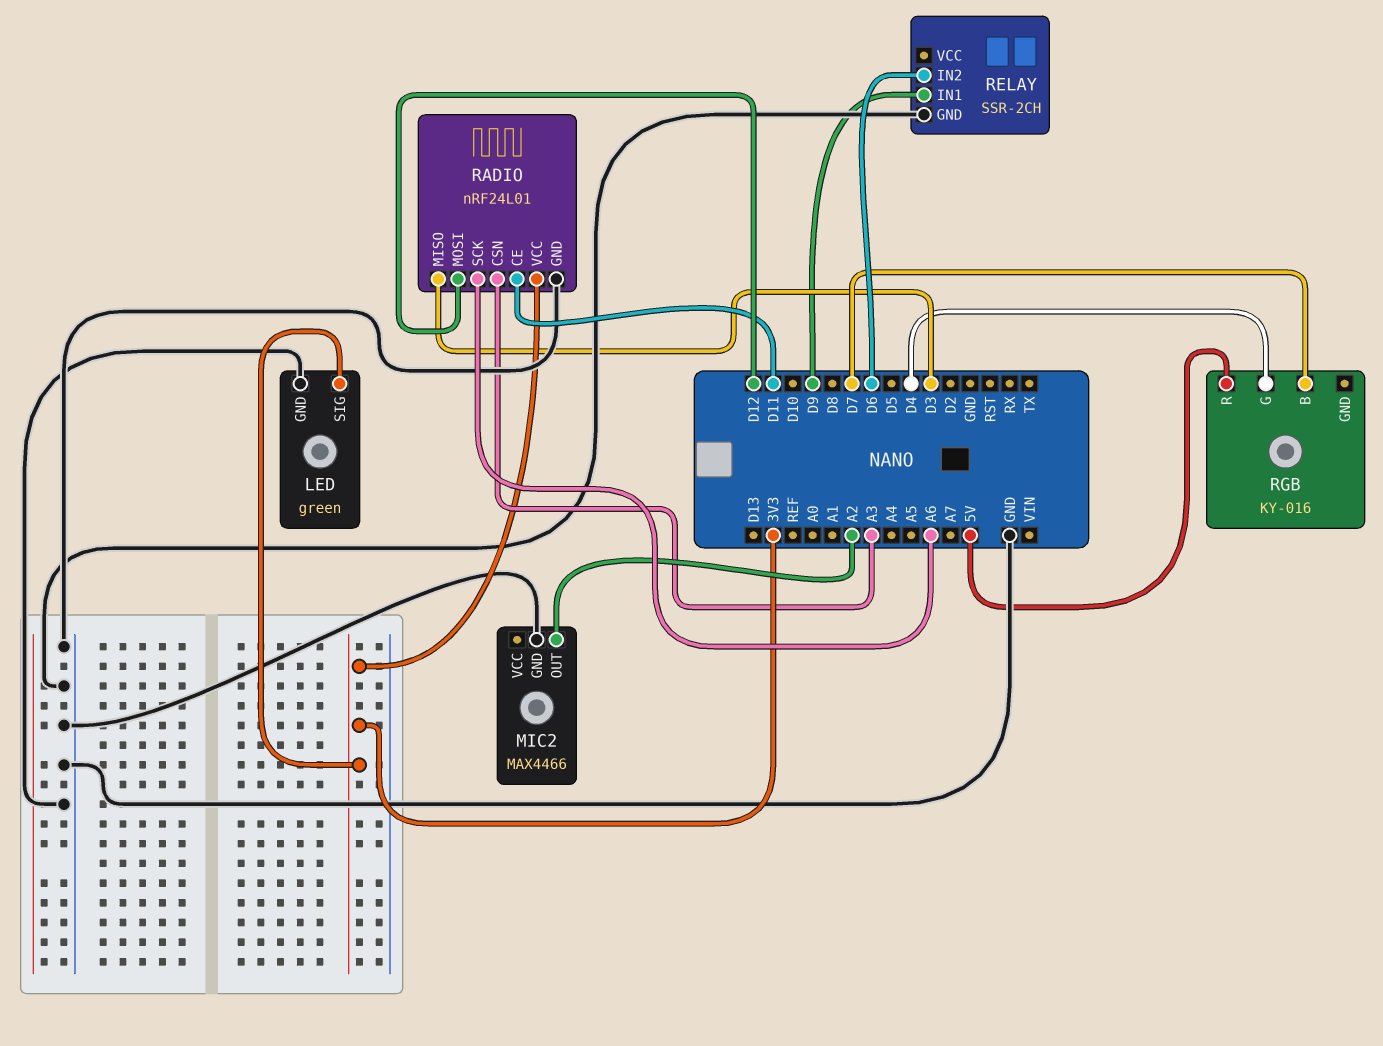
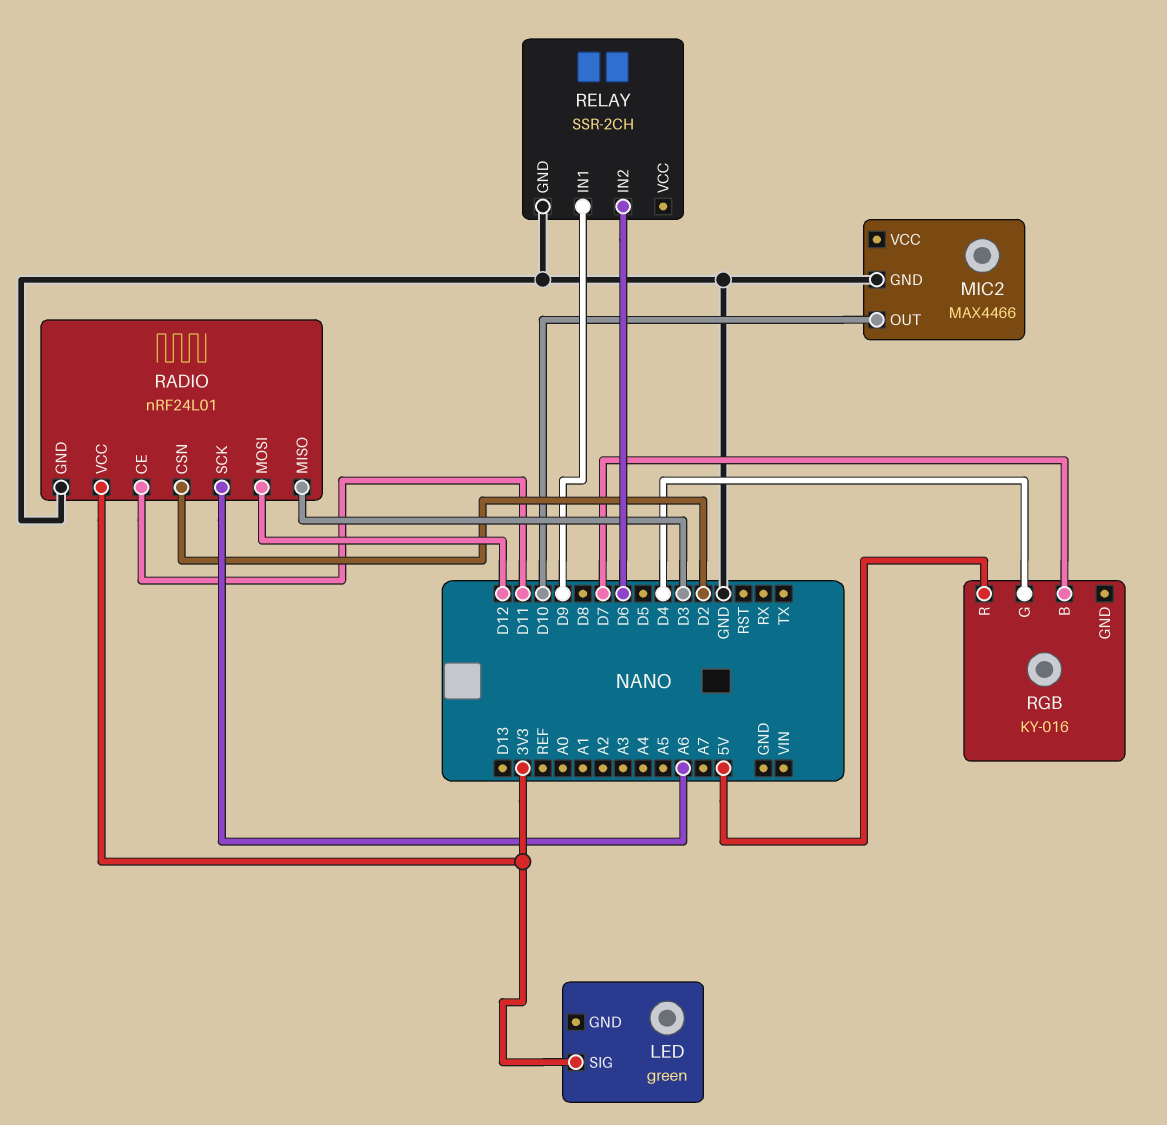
LED pin GND: GND -> none
MIC2 pin OUT: A2 -> D10
RADIO pin CSN: A3 -> D2

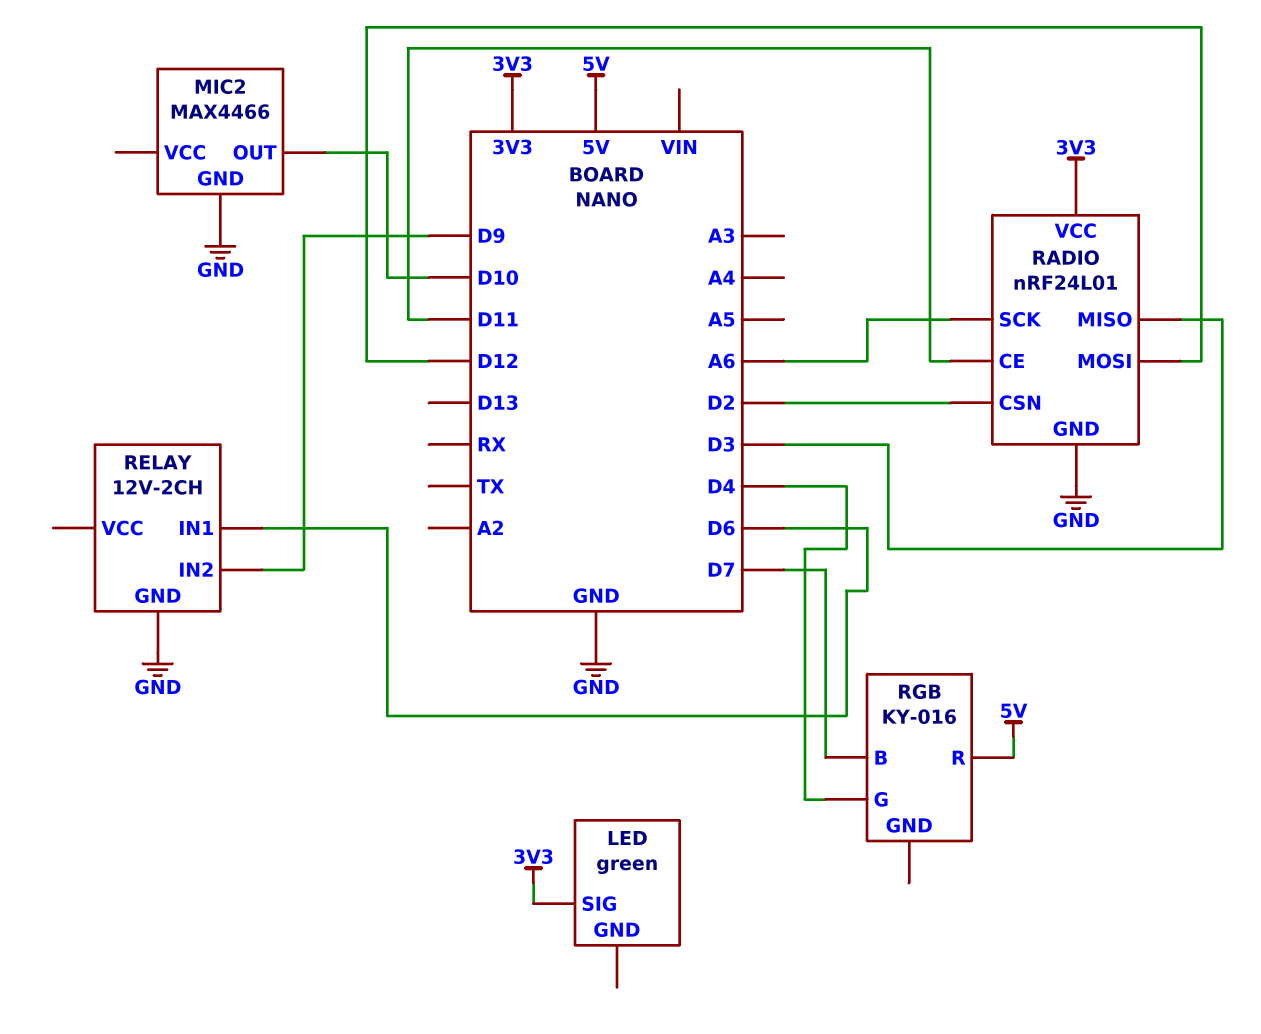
RELAY: SSR-2CH -> 12V-2CH
RELAY pin IN1: D9 -> D6
RELAY pin IN2: D6 -> D9

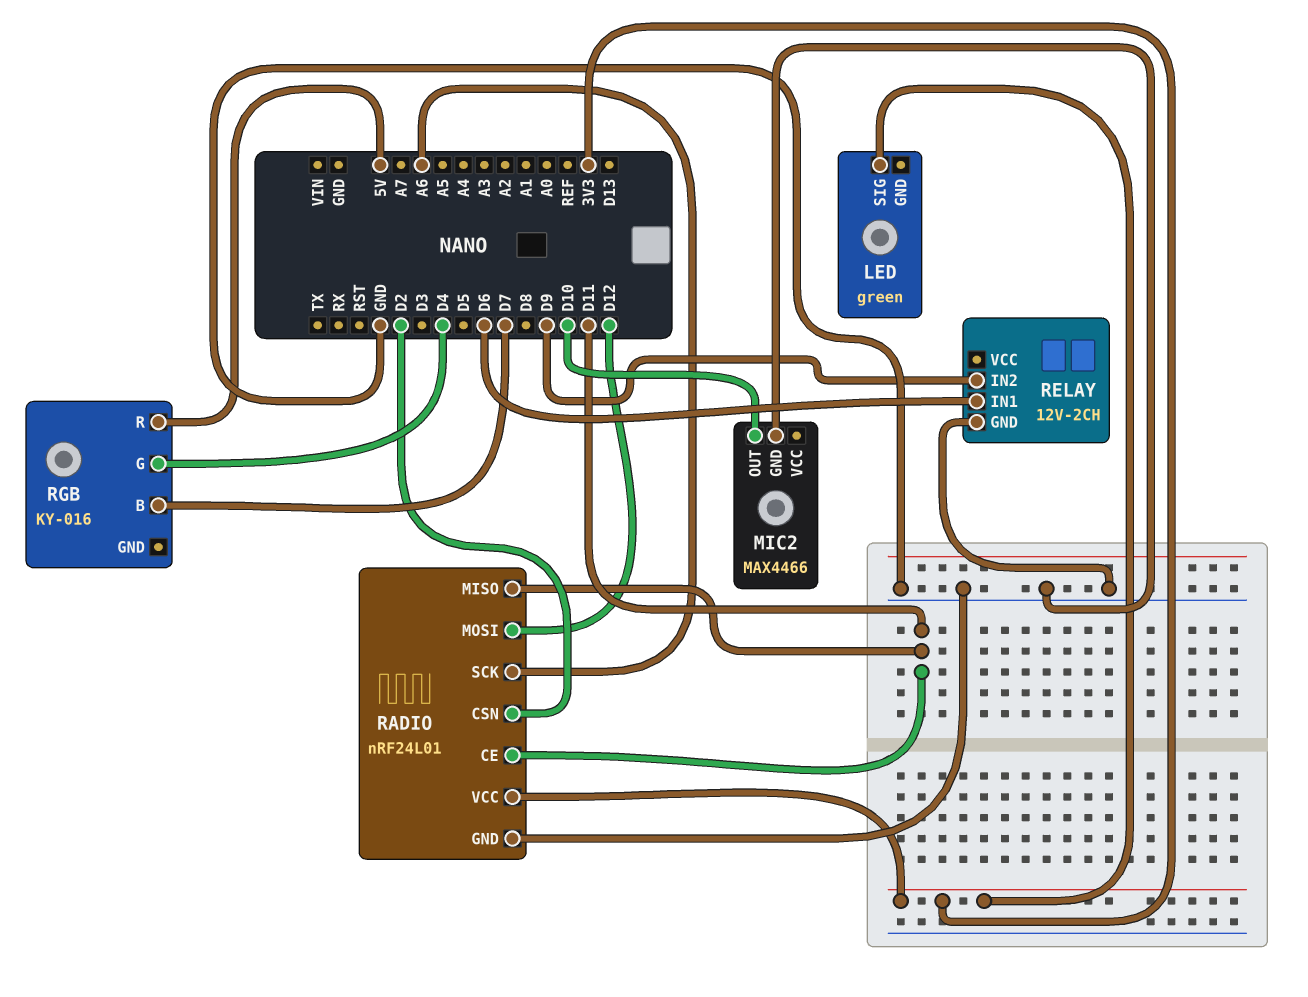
RADIO pin MISO: D3 -> D11

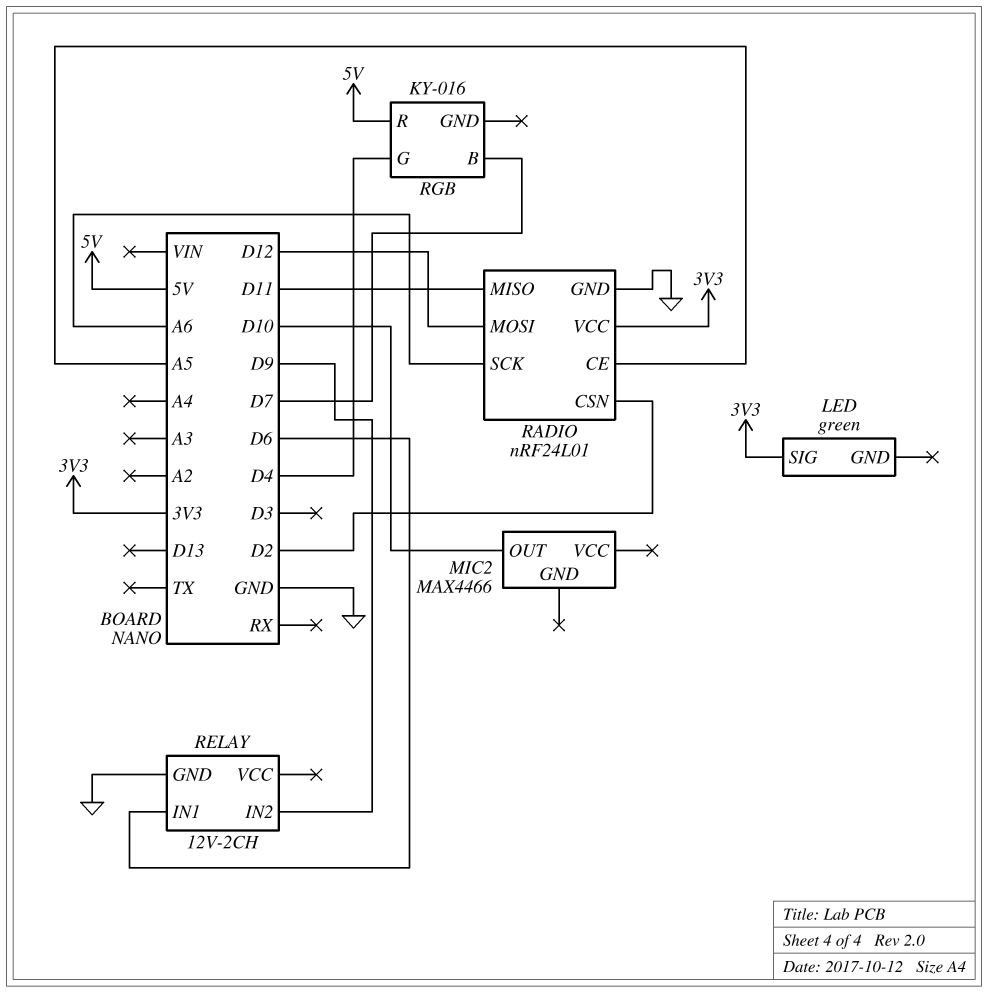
MIC2 pin GND: GND -> none
RADIO pin CE: D11 -> A5

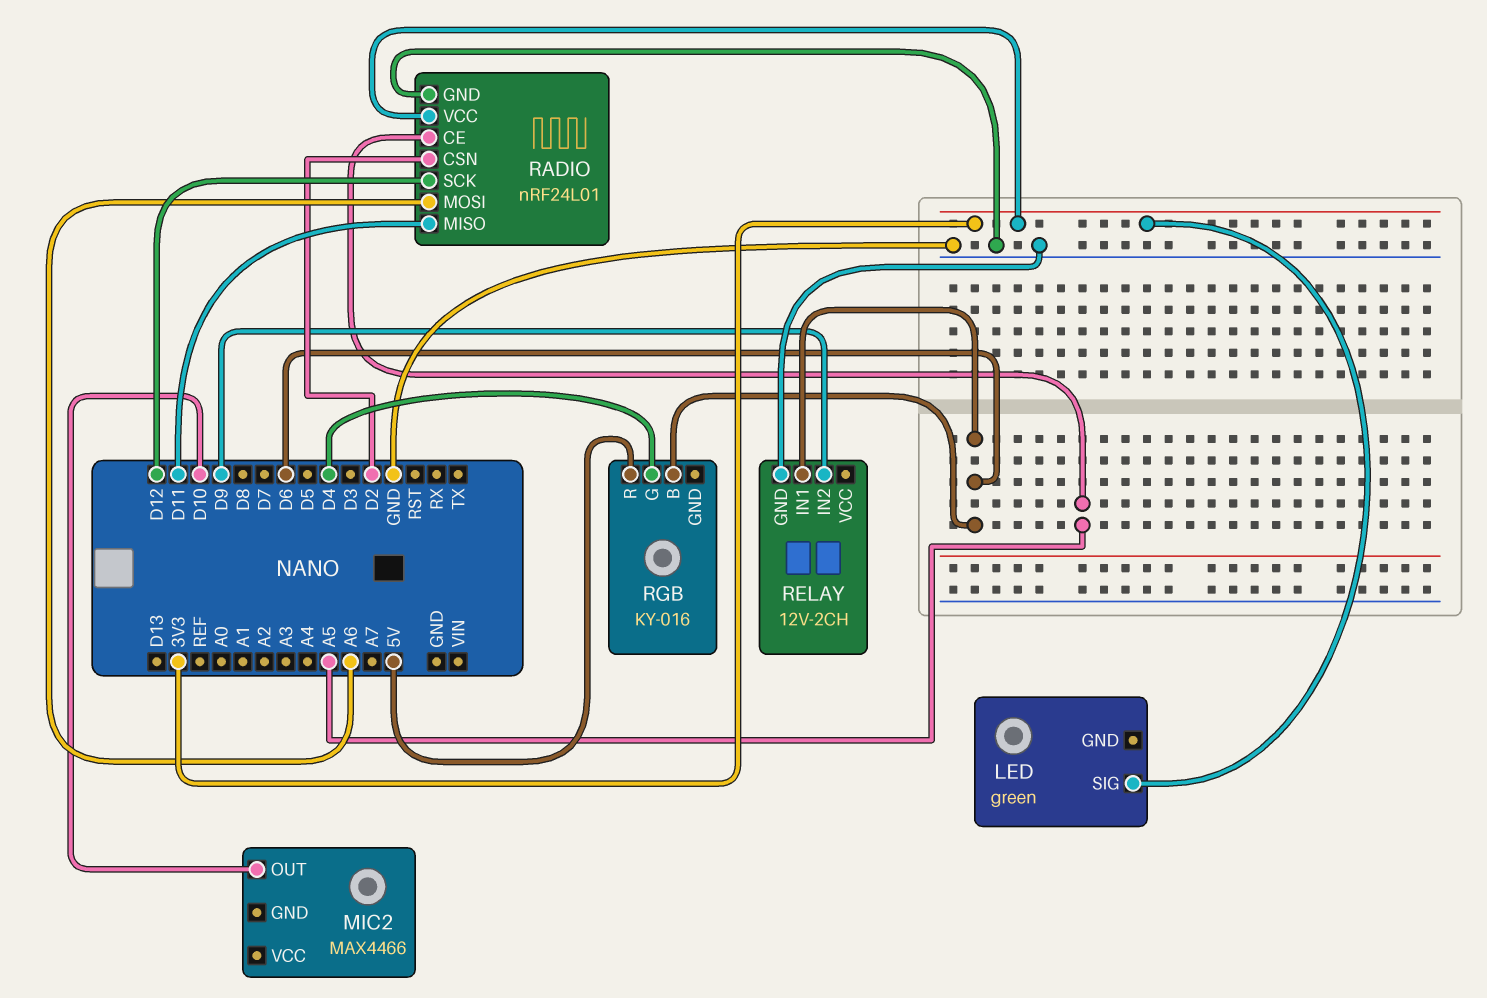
RADIO pin MOSI: D12 -> A6
RADIO pin SCK: A6 -> D12
RGB pin B: D7 -> D6

